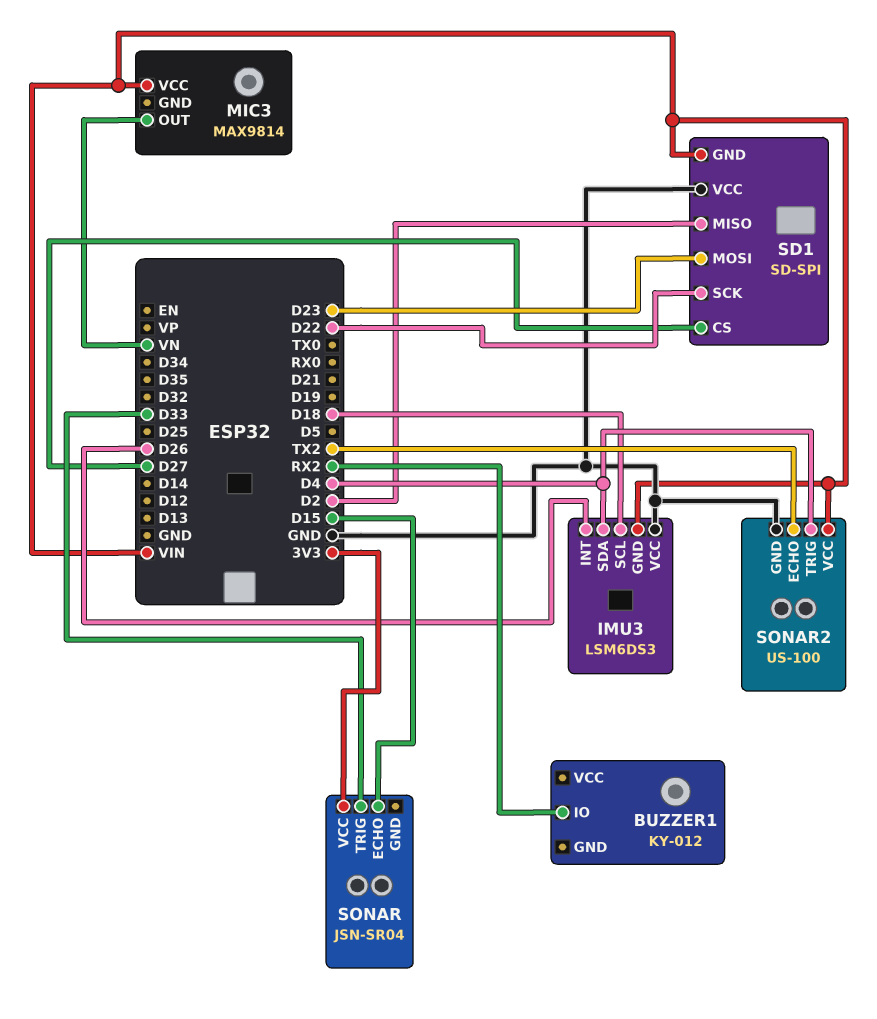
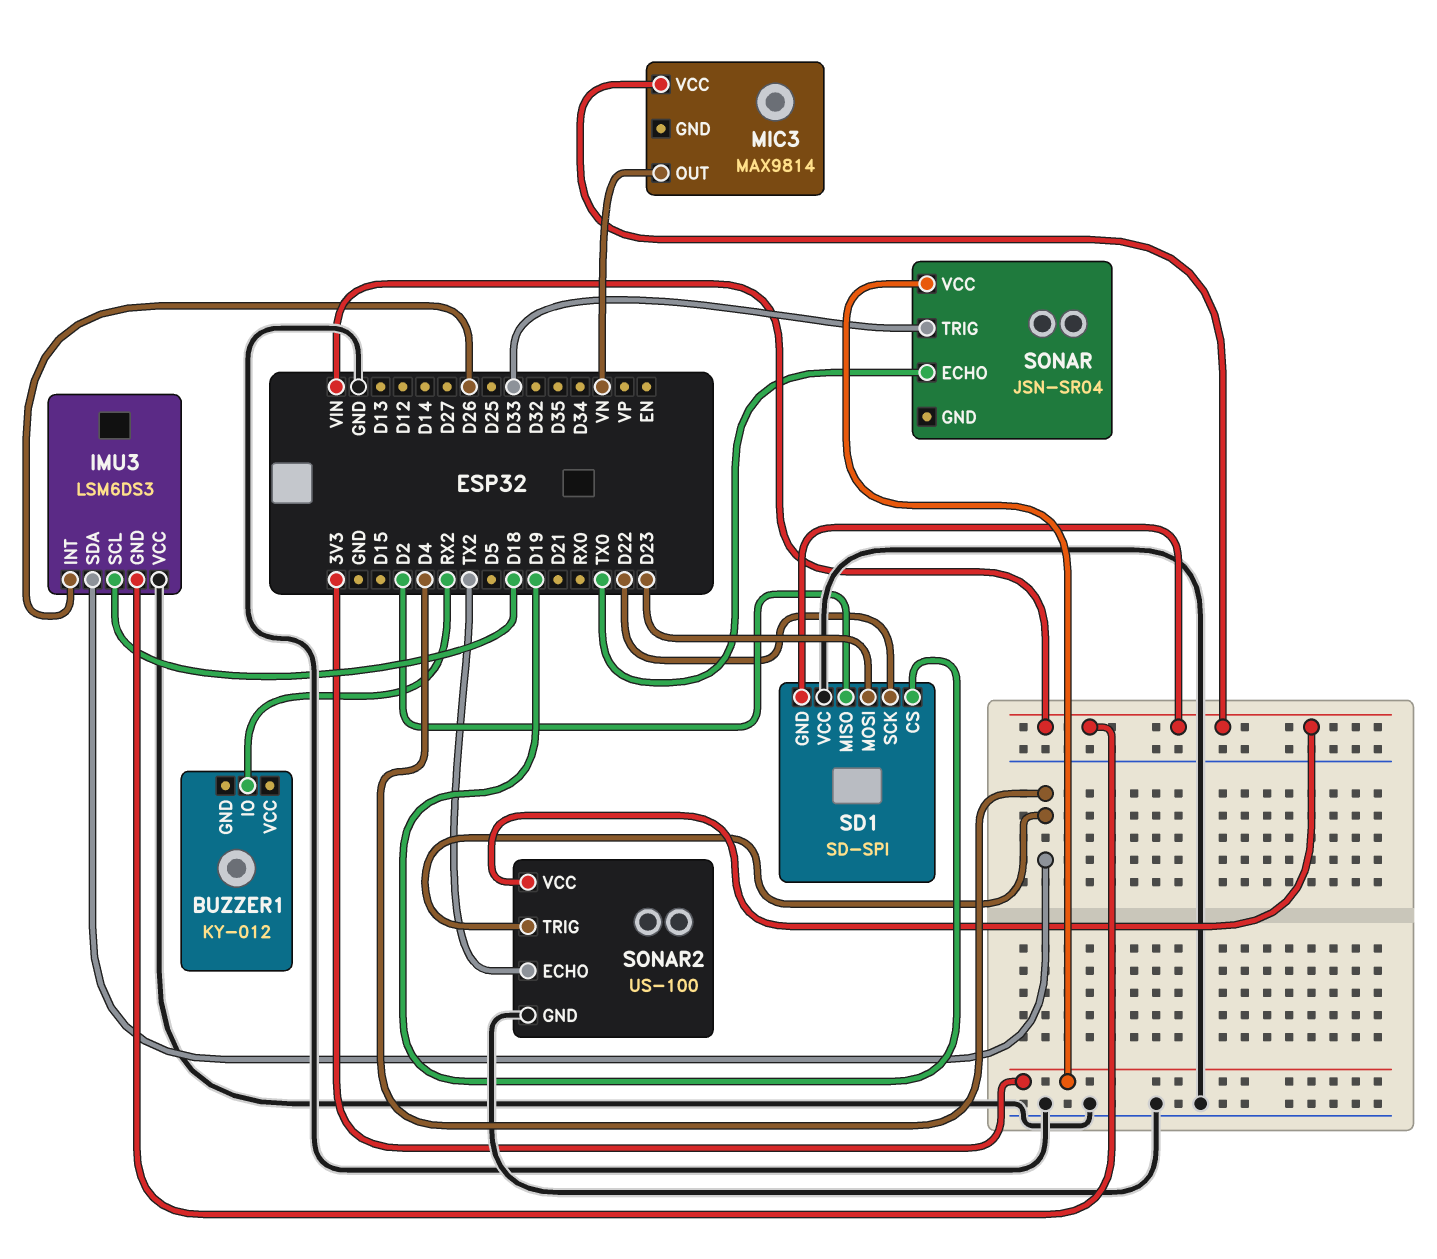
SD1 pin CS: D27 -> D19
SONAR pin ECHO: D15 -> TX0

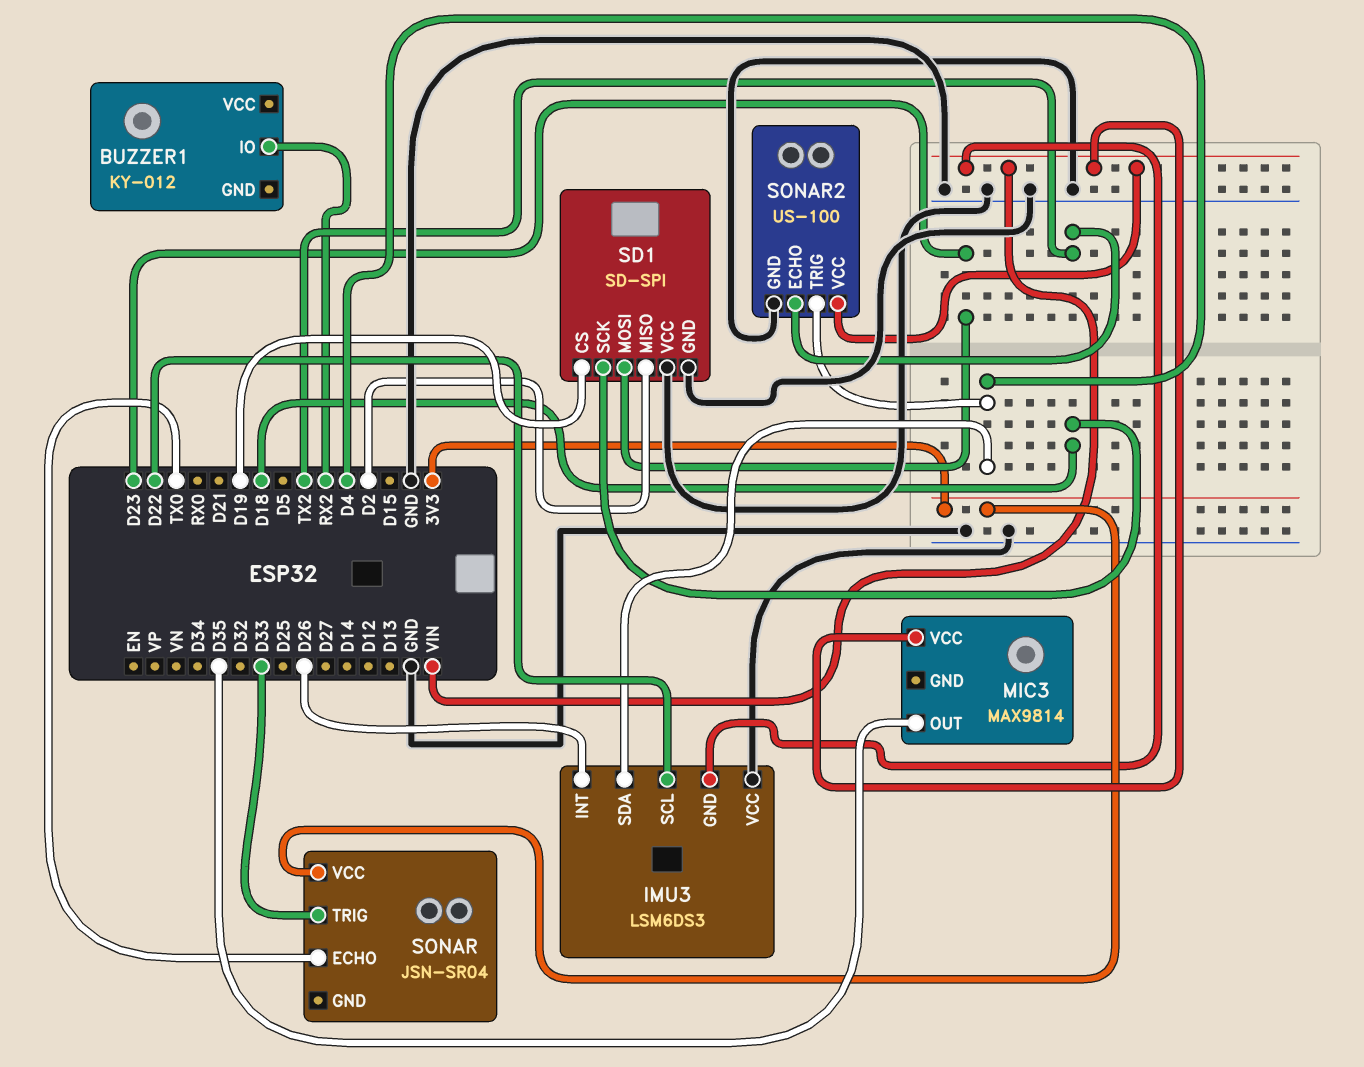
IMU3 pin SCL: D18 -> D22
MIC3 pin OUT: VN -> D35
SD1 pin GND: VIN -> GND
SD1 pin SCK: D22 -> D18

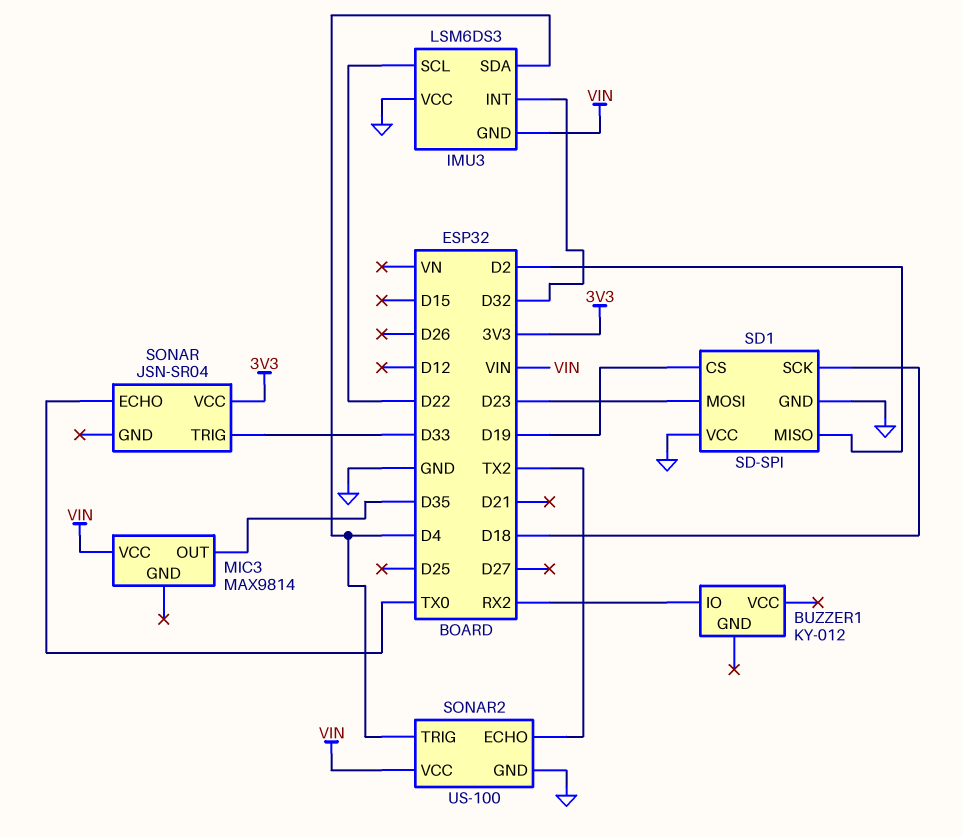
IMU3 pin INT: D26 -> D32

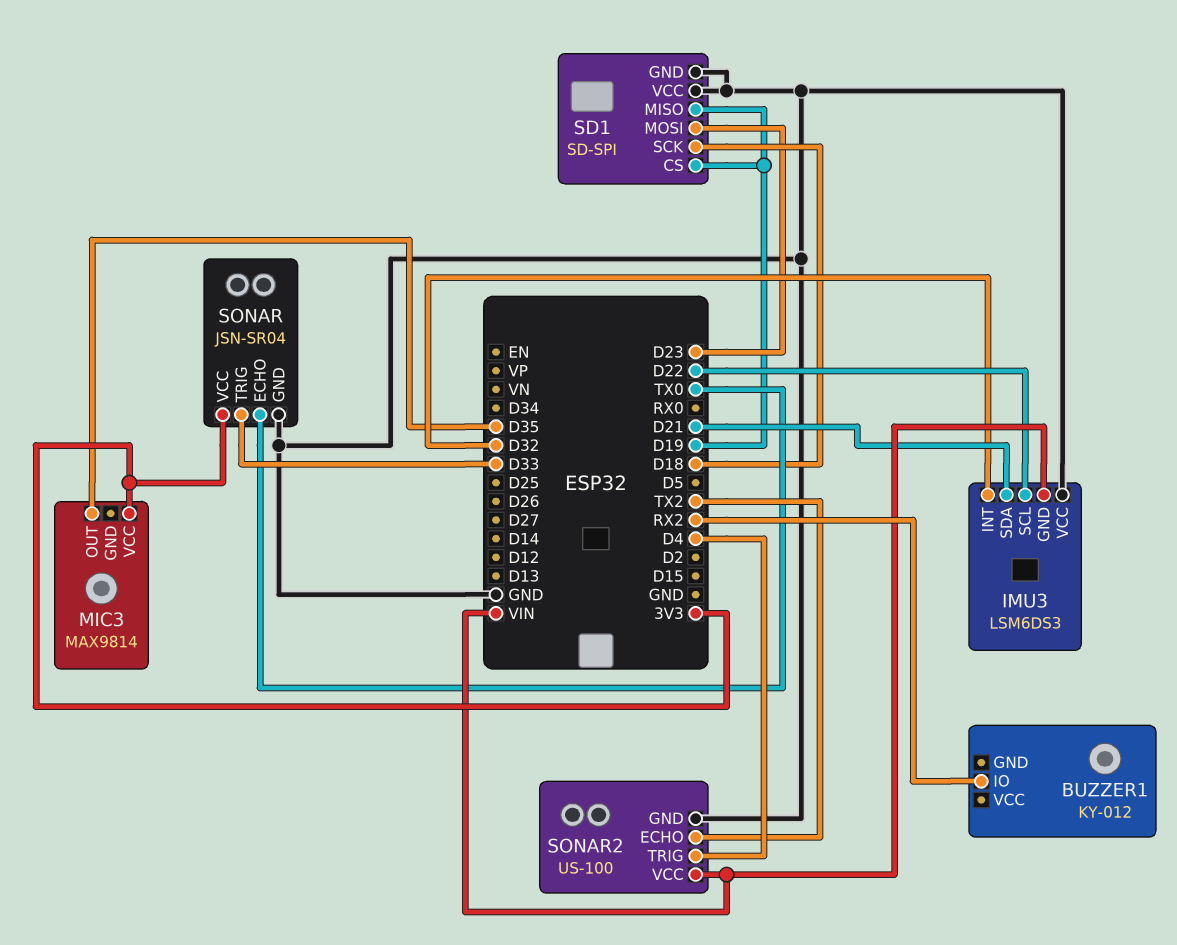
IMU3 pin SDA: D4 -> D21
MIC3 pin VCC: VIN -> 3V3
SD1 pin MISO: D2 -> D19
SONAR pin GND: none -> GND

